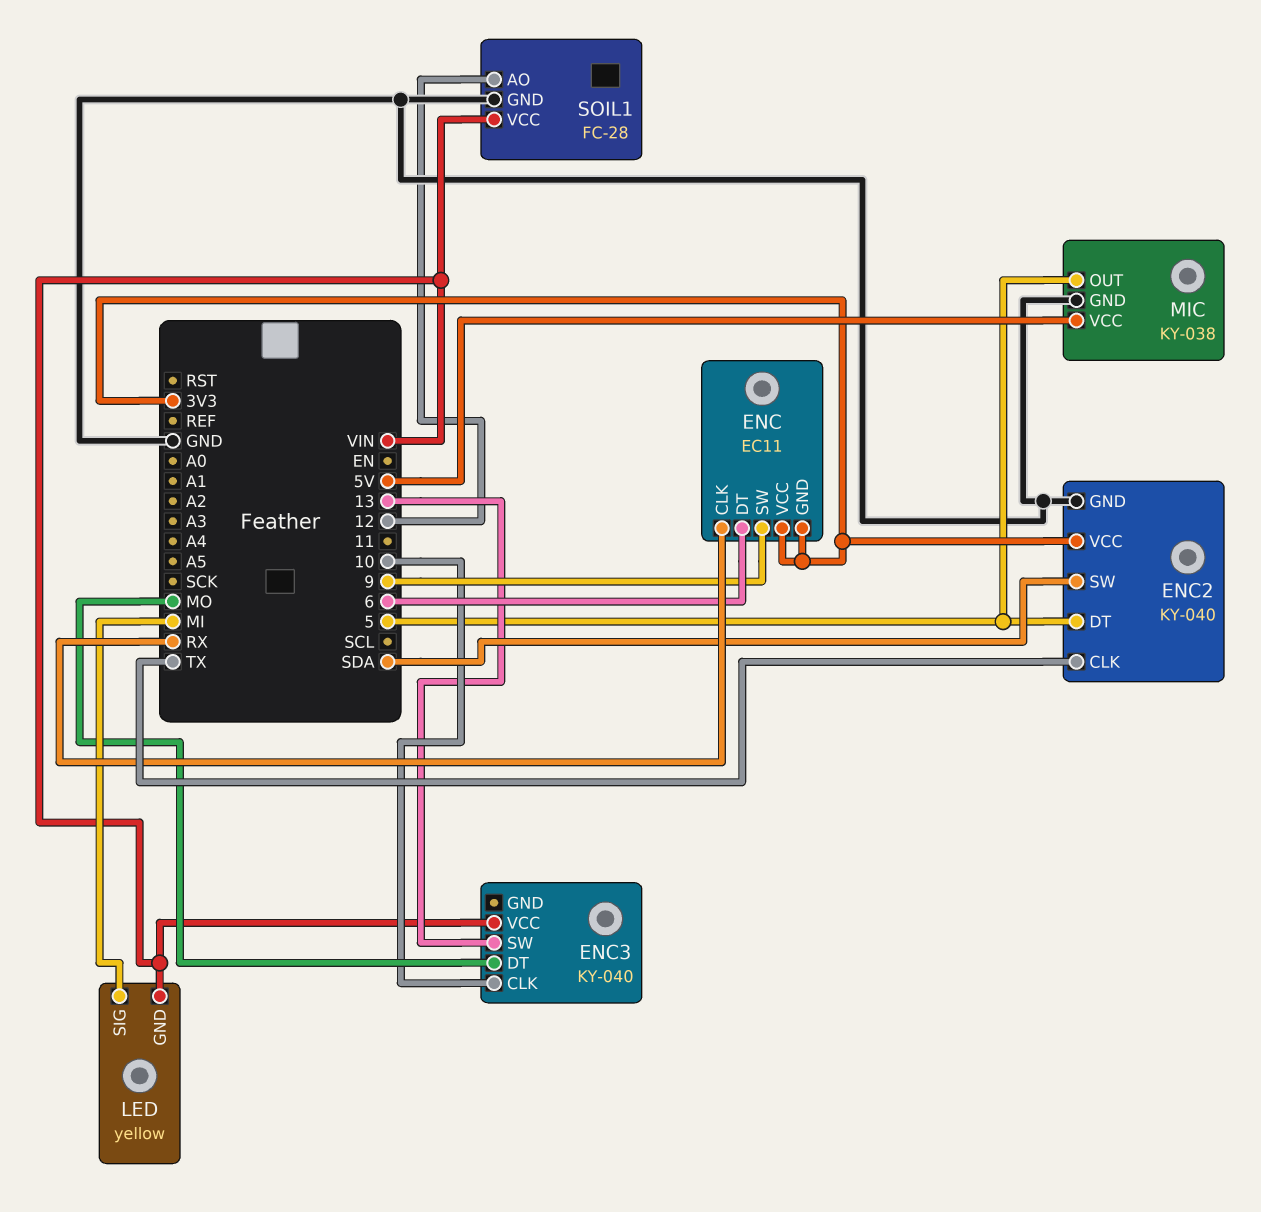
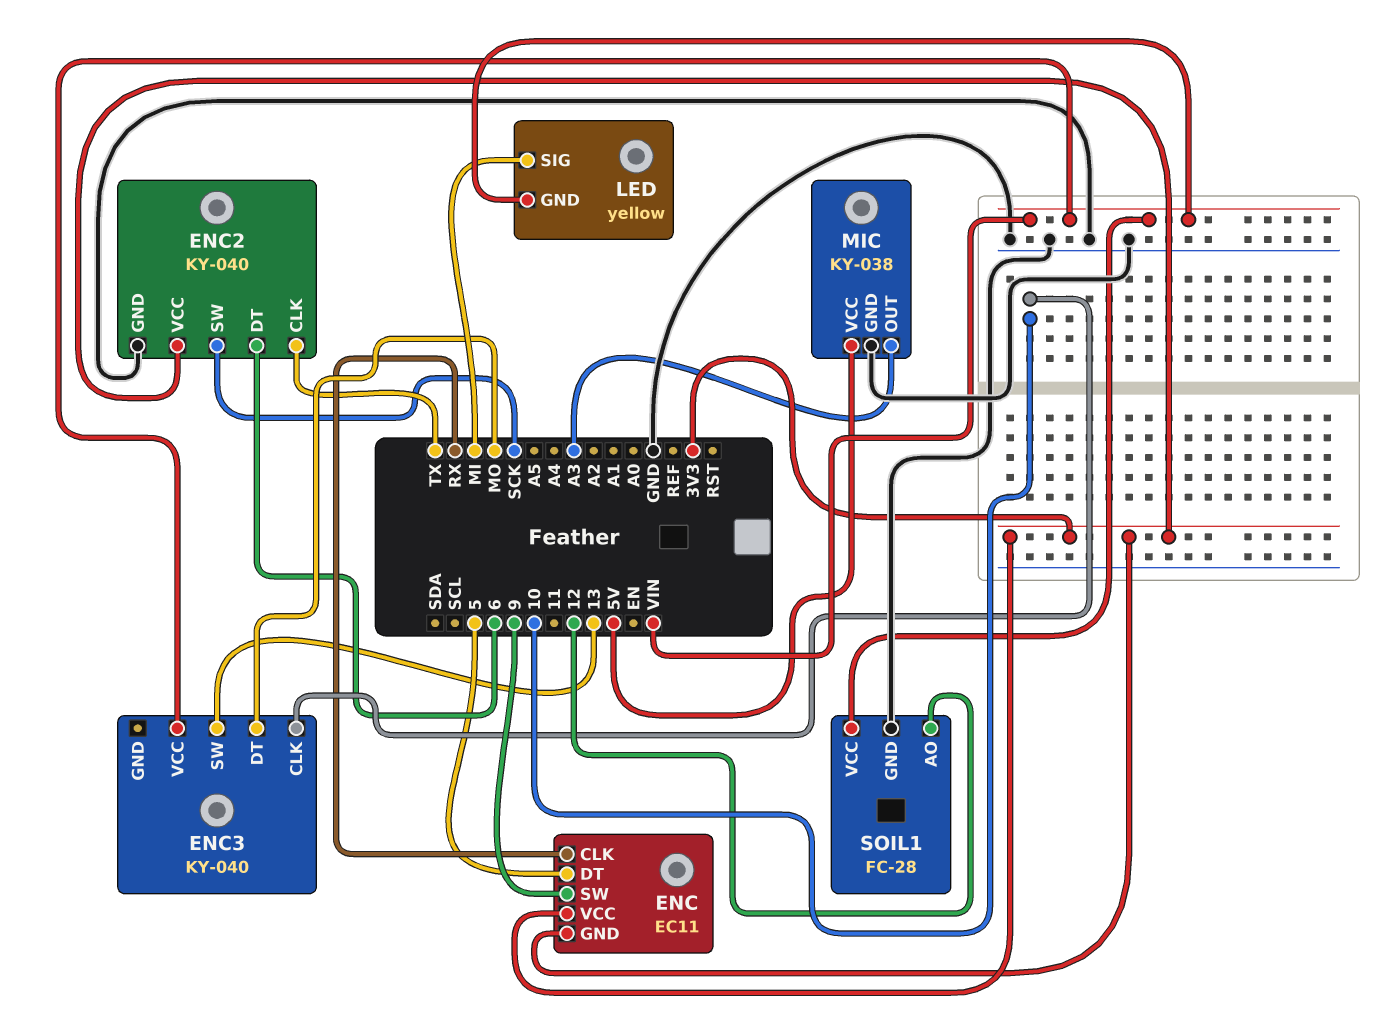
ENC pin DT: 6 -> 5
ENC2 pin DT: 5 -> 6
ENC2 pin SW: SDA -> SCK
MIC pin OUT: 5 -> A3

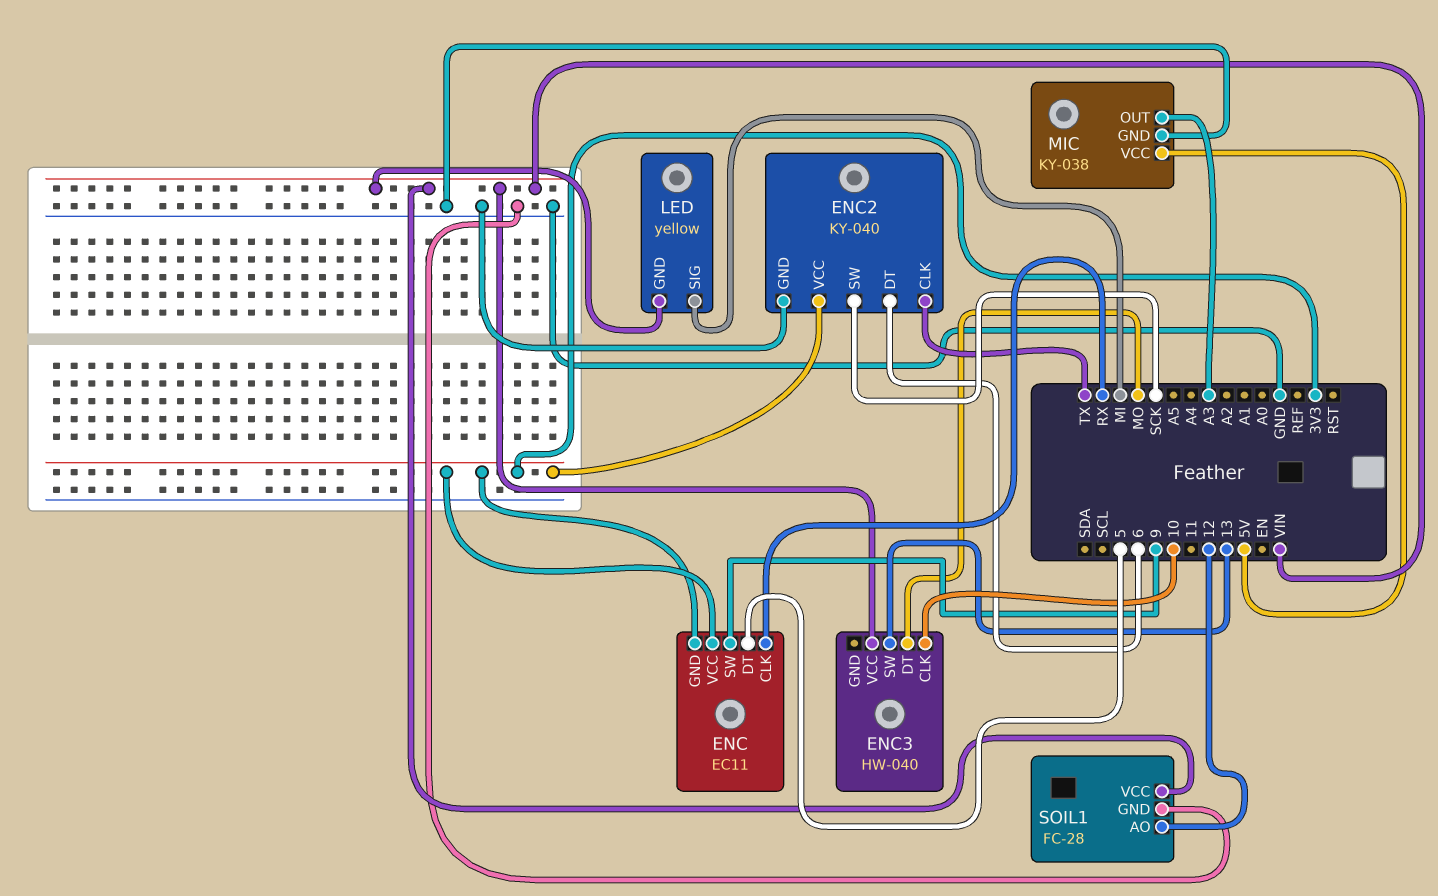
ENC3: KY-040 -> HW-040

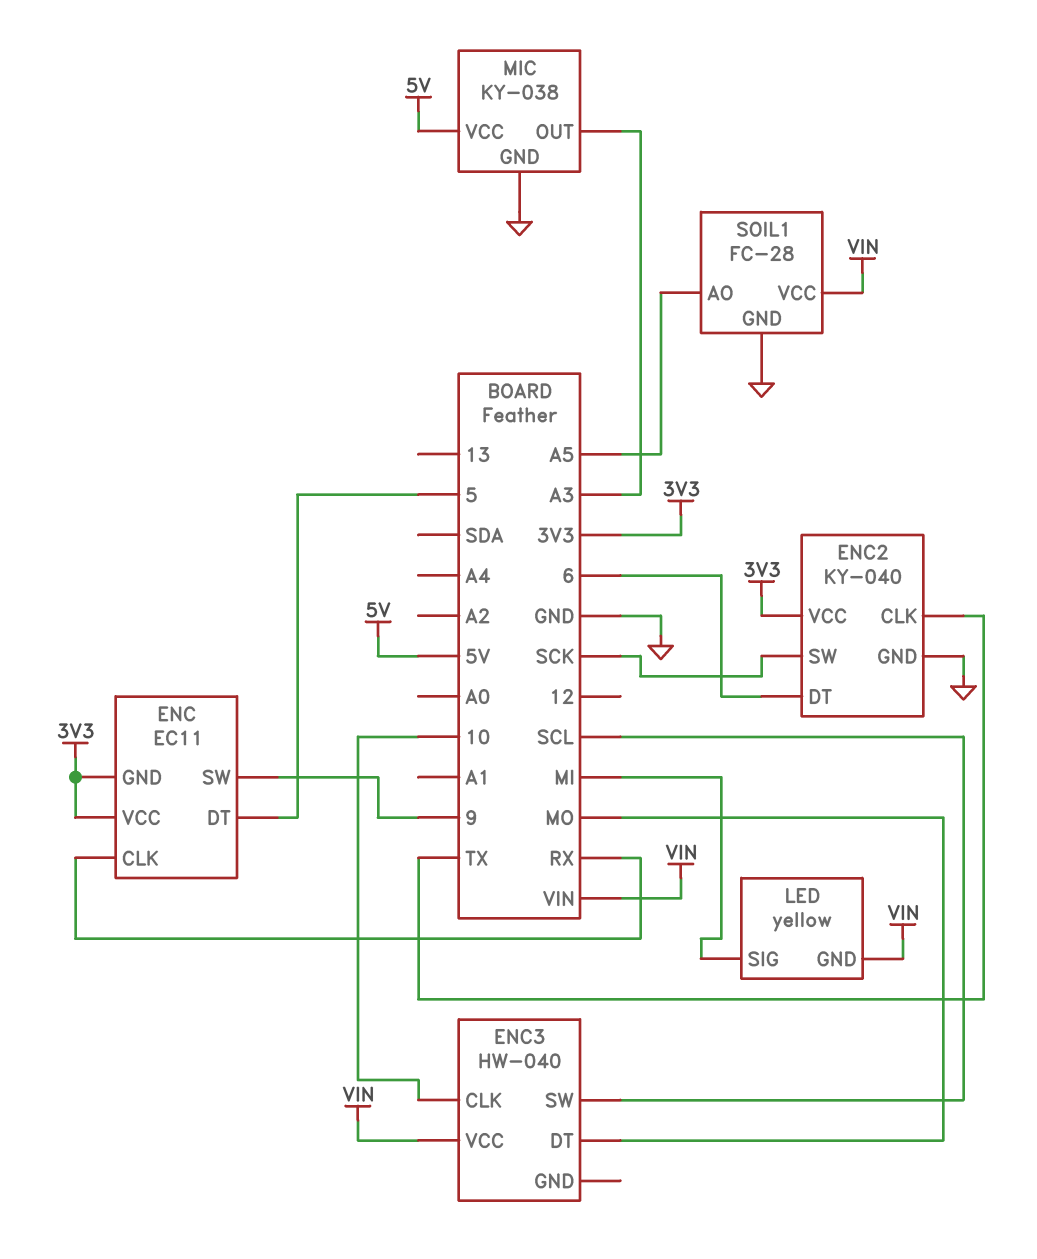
ENC3 pin SW: 13 -> SCL
SOIL1 pin AO: 12 -> A5

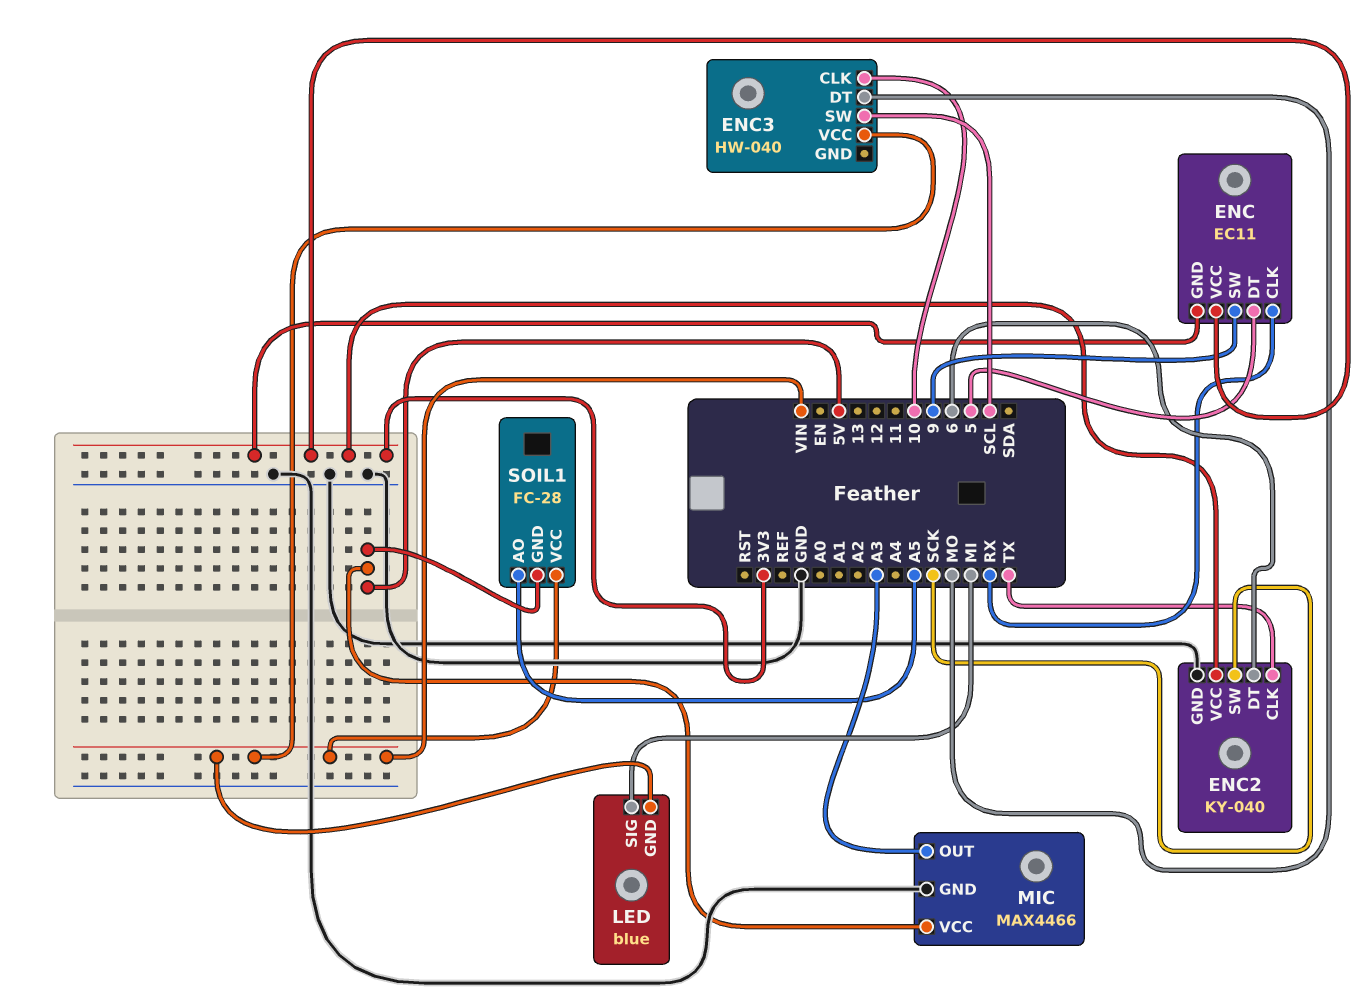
LED: yellow -> blue
MIC: KY-038 -> MAX4466
SOIL1 pin GND: GND -> 5V

